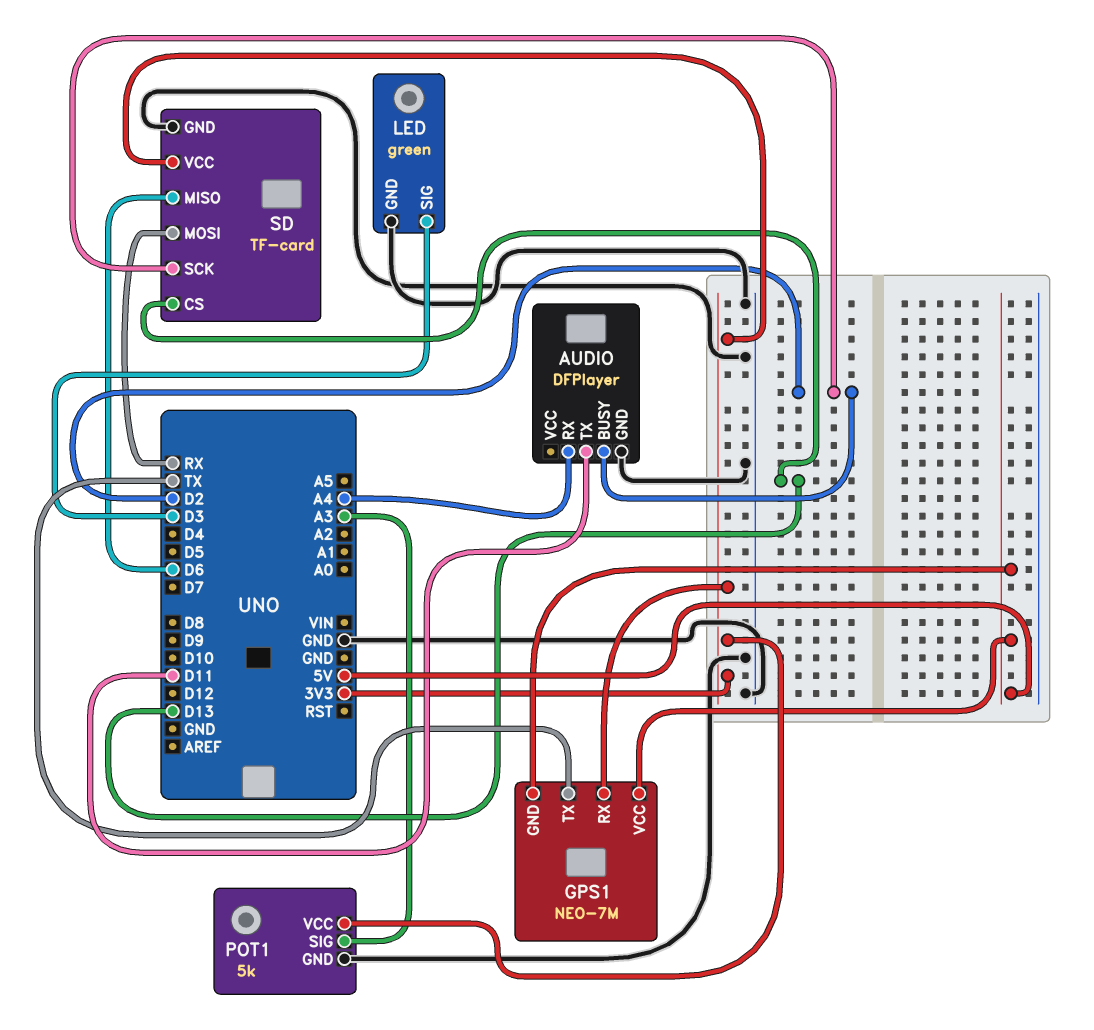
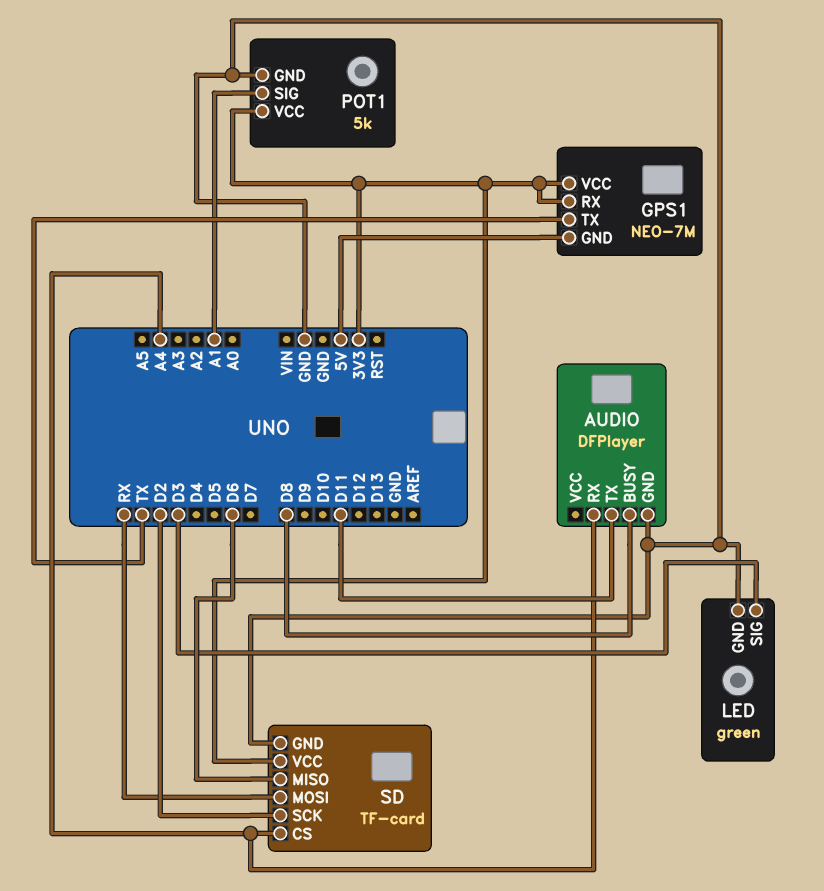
AUDIO pin BUSY: D2 -> D8
GPS1 pin VCC: 5V -> 3V3
POT1 pin SIG: A3 -> A1
SD pin CS: D13 -> A4

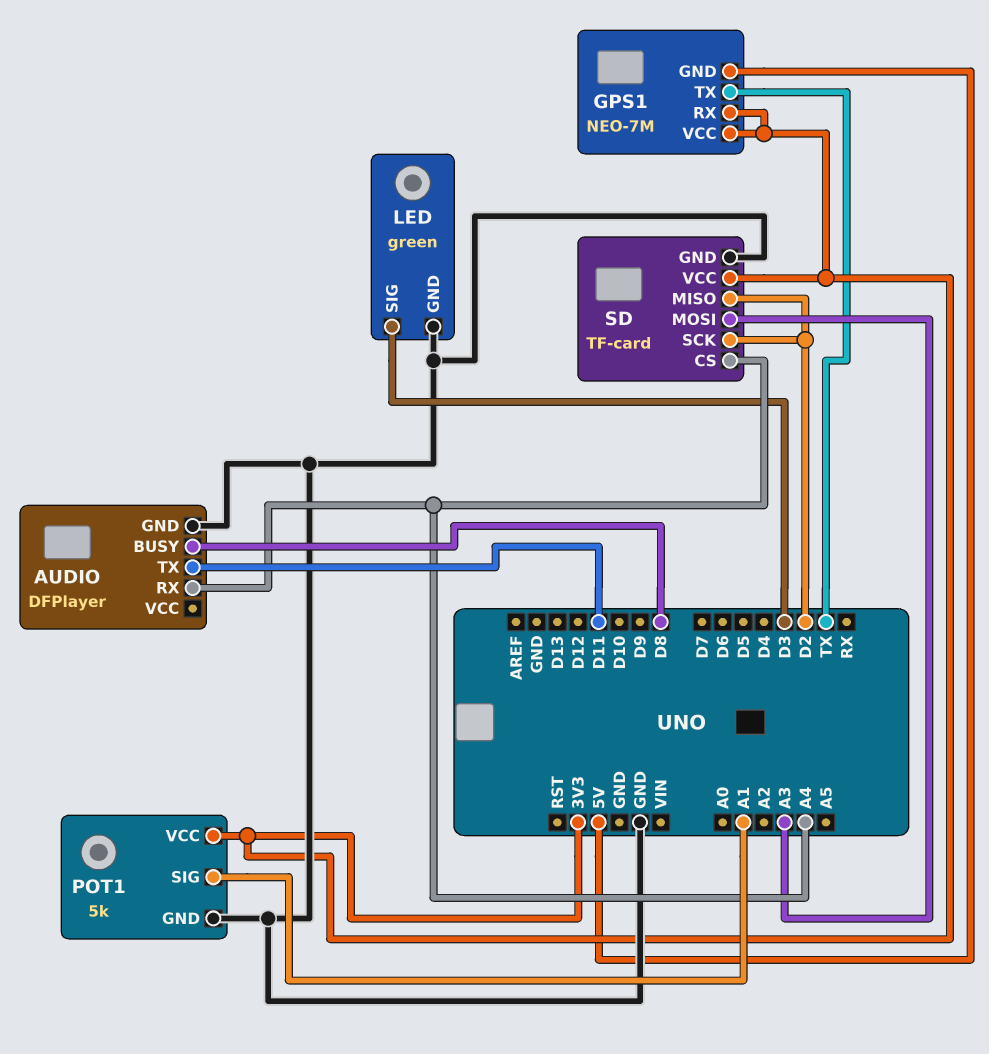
SD pin MISO: D6 -> D2
SD pin MOSI: RX -> A3

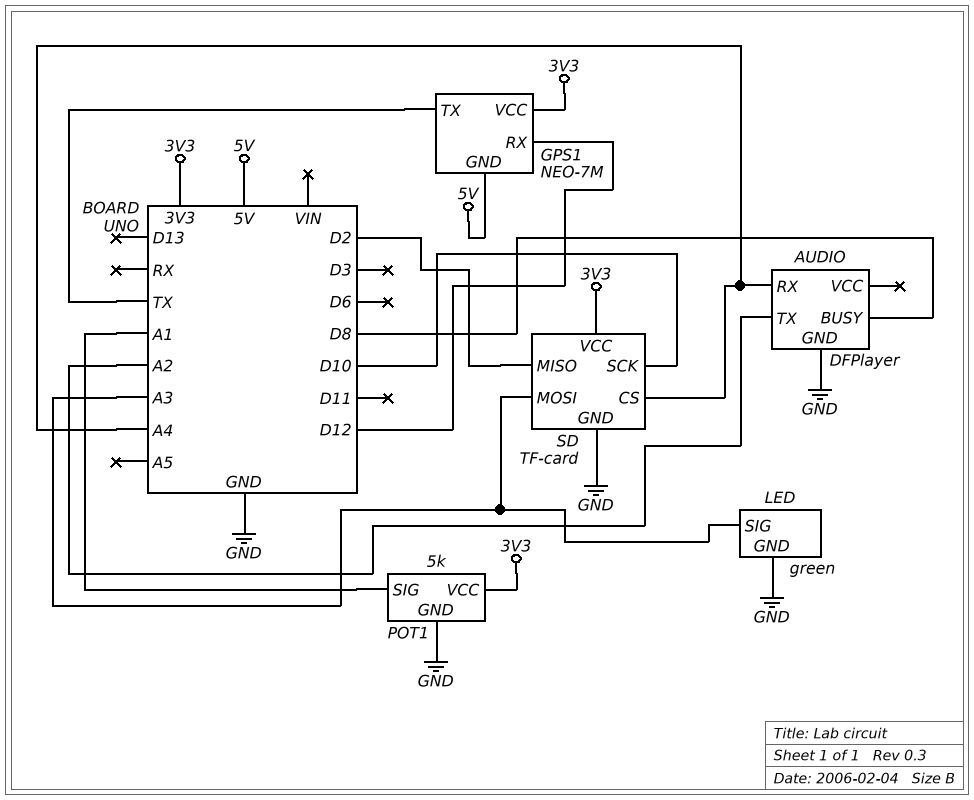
AUDIO pin TX: D11 -> A2
GPS1 pin RX: 3V3 -> D12
LED pin SIG: D3 -> A3
SD pin SCK: D2 -> D10

